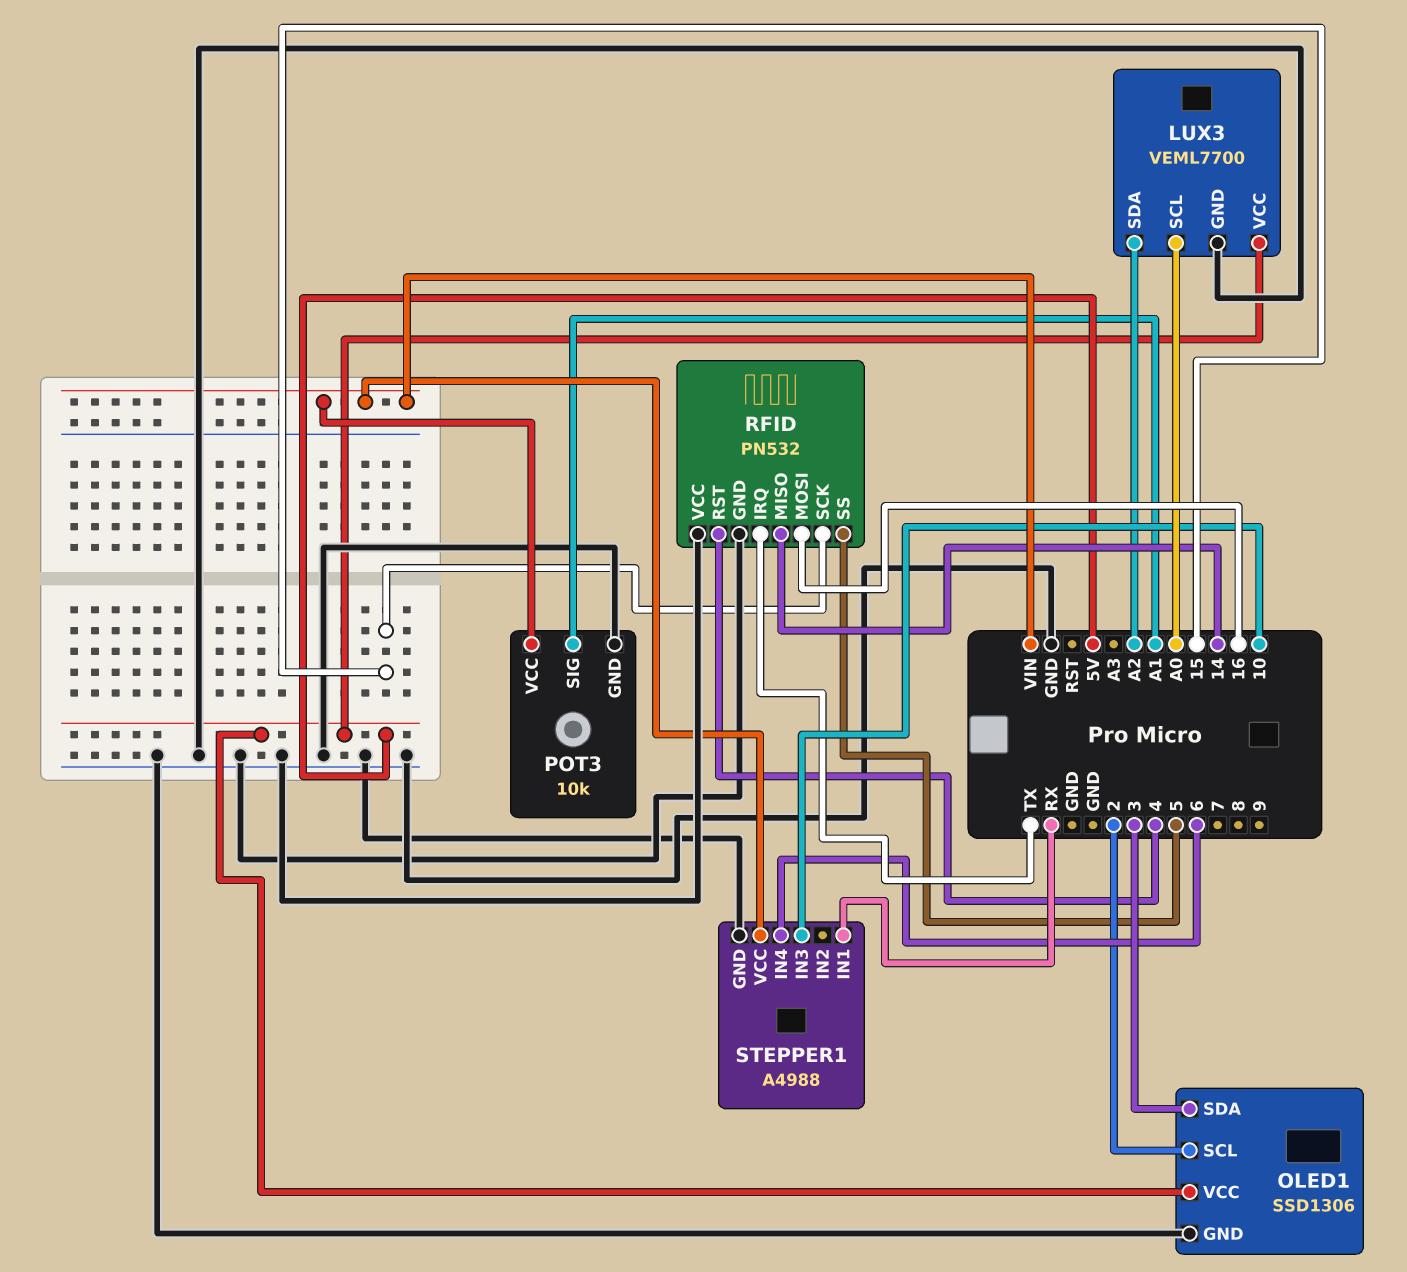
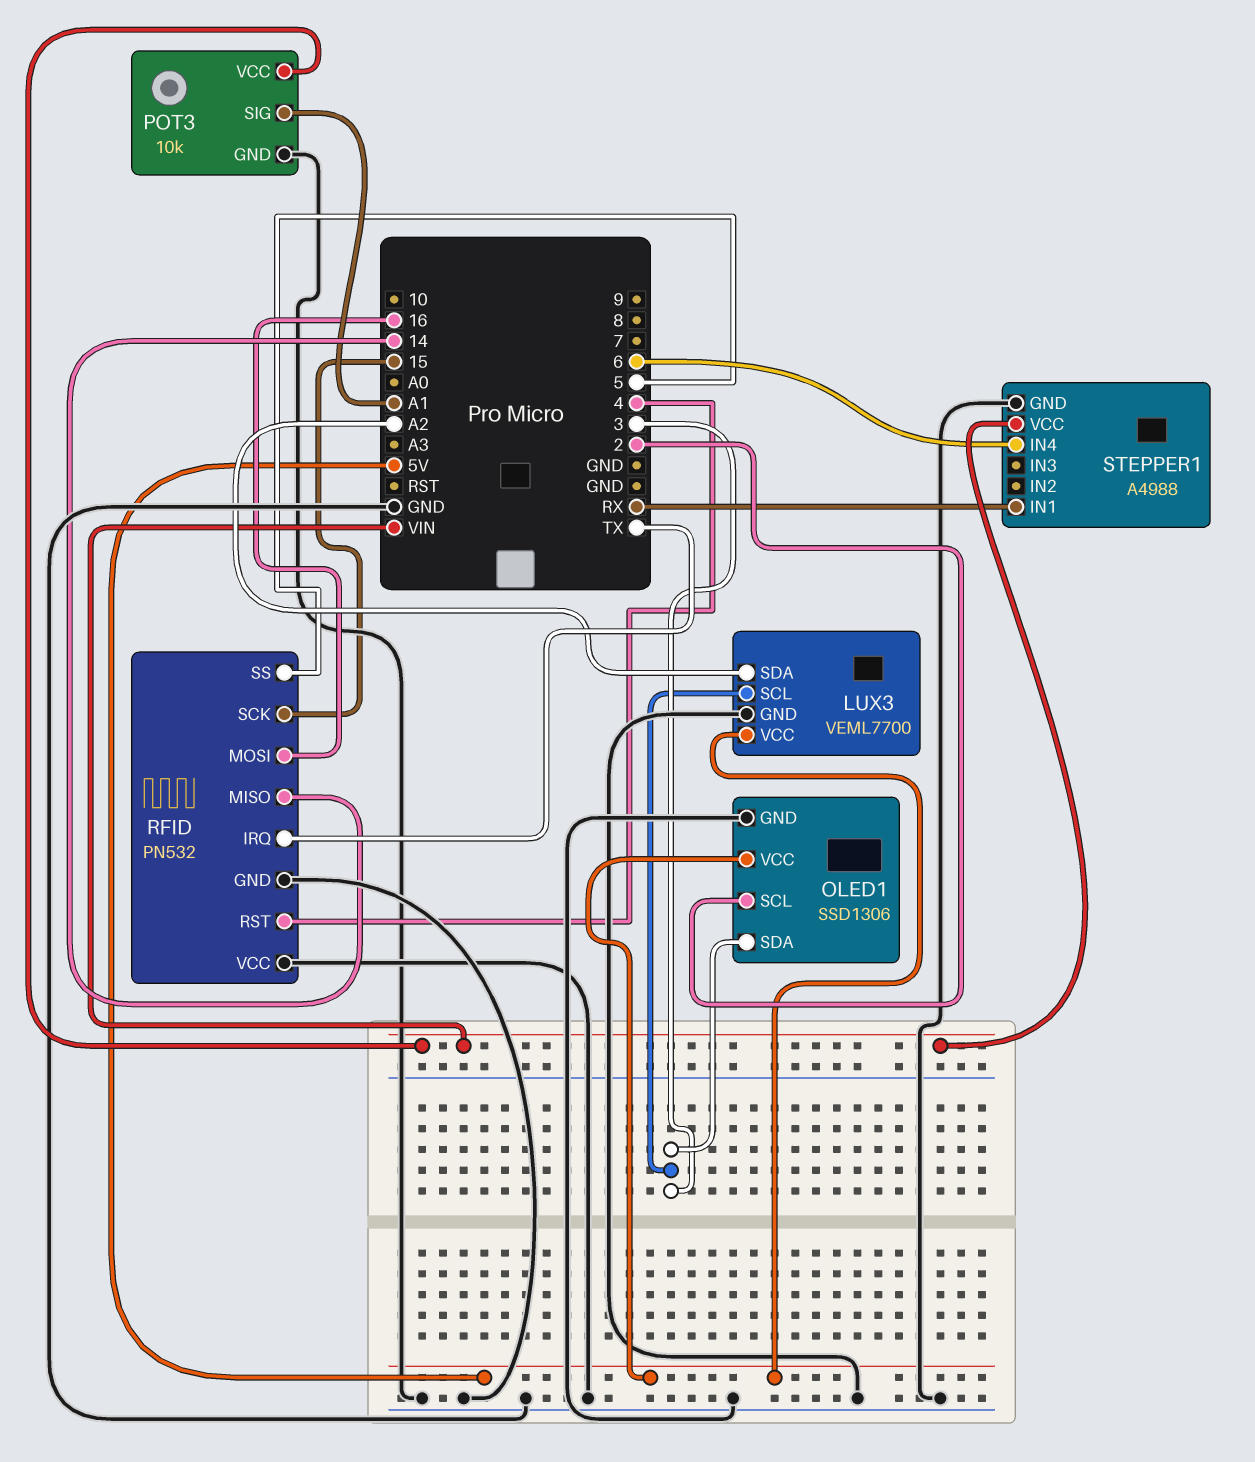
LUX3 pin SCL: A0 -> 3
STEPPER1 pin IN3: 10 -> none

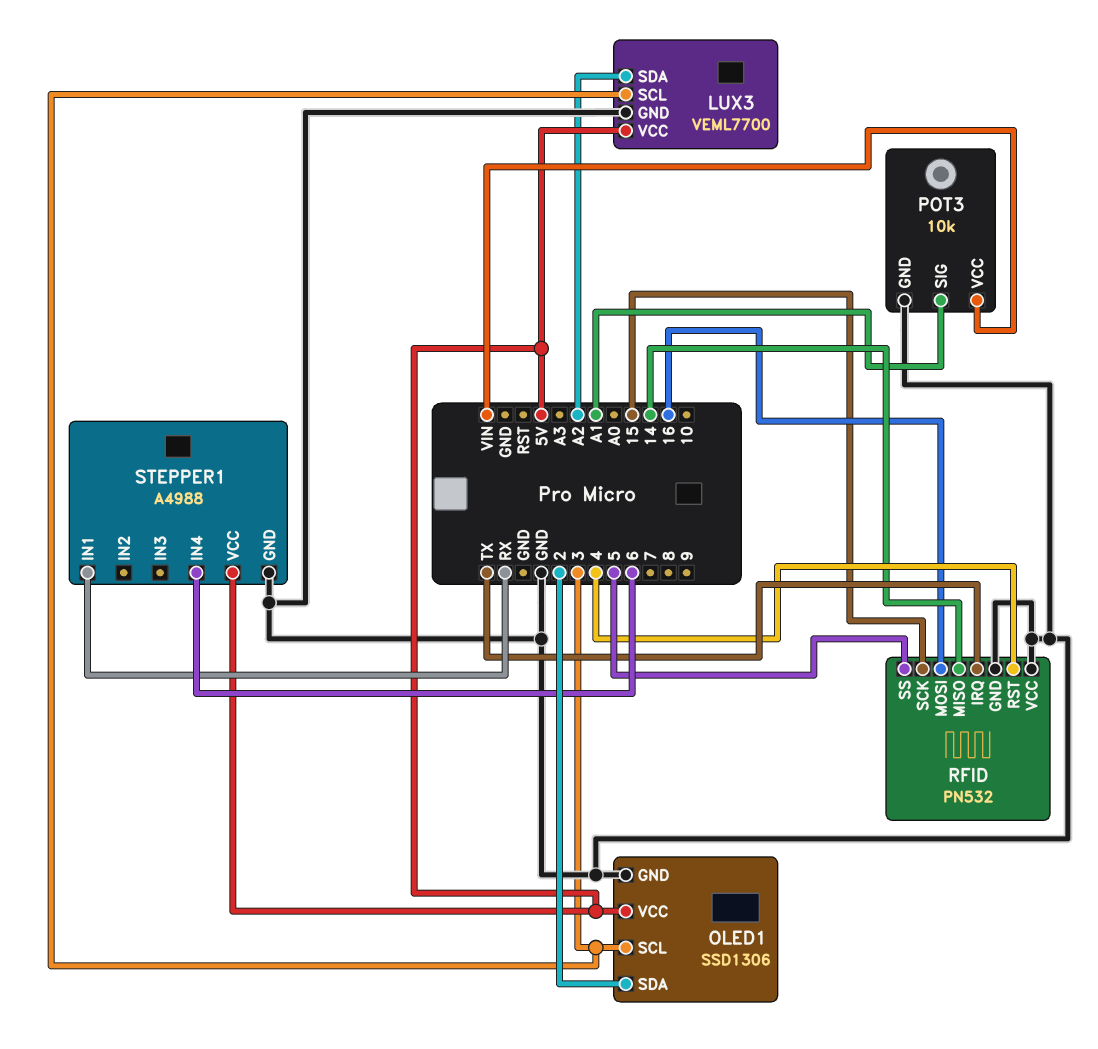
OLED1 pin SCL: 2 -> 3
OLED1 pin SDA: 3 -> 2
STEPPER1 pin VCC: VIN -> 5V

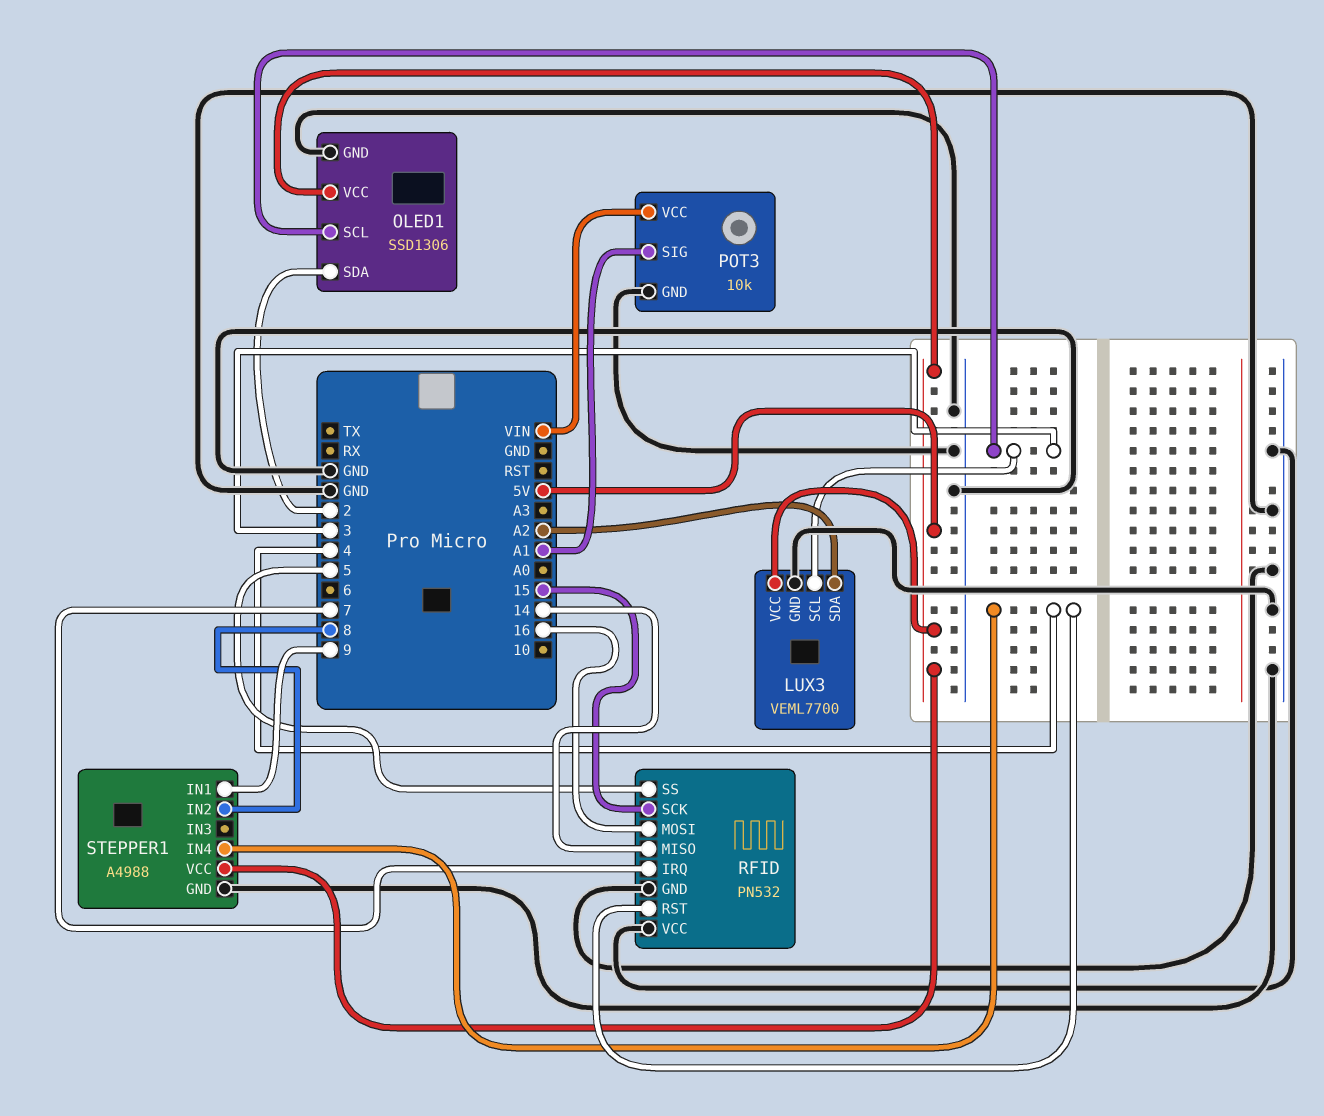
RFID pin IRQ: TX -> 7
STEPPER1 pin IN1: RX -> 9
STEPPER1 pin IN2: none -> 8
STEPPER1 pin IN4: 6 -> 4

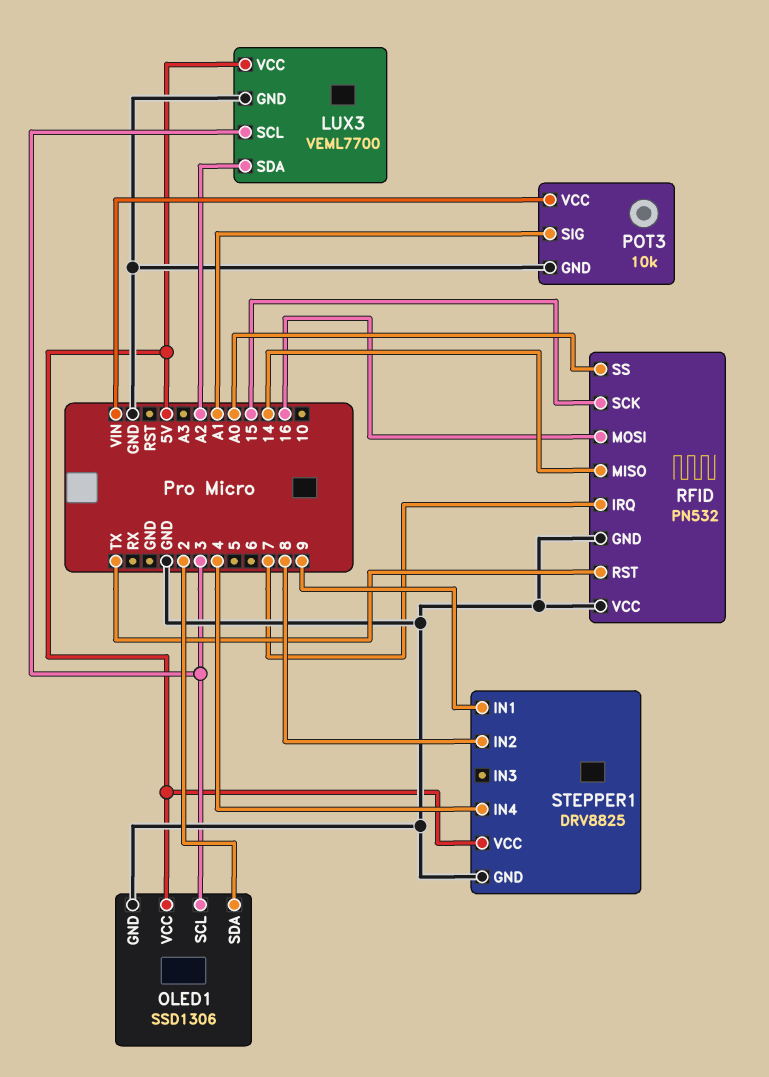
RFID pin RST: 4 -> TX
RFID pin SS: 5 -> A0
STEPPER1: A4988 -> DRV8825

